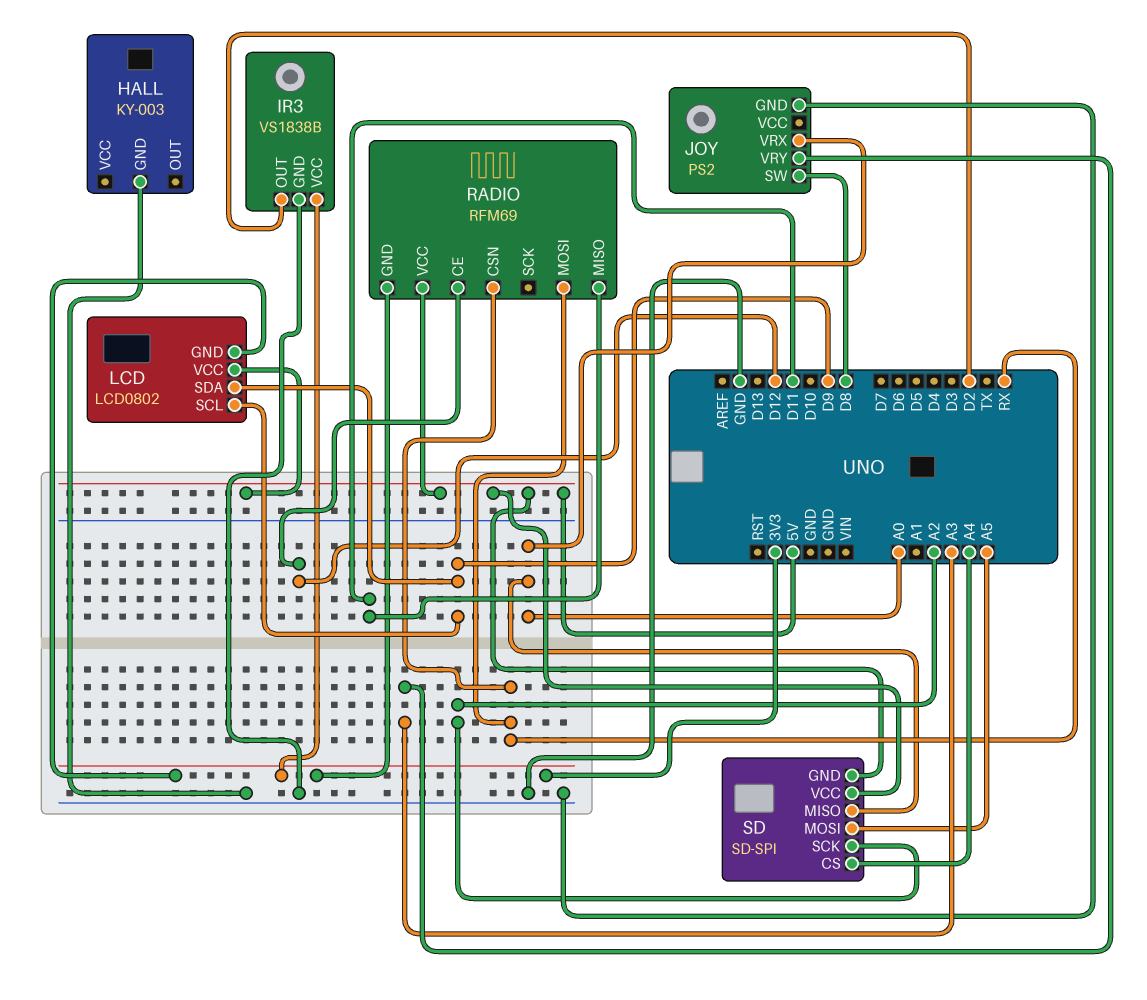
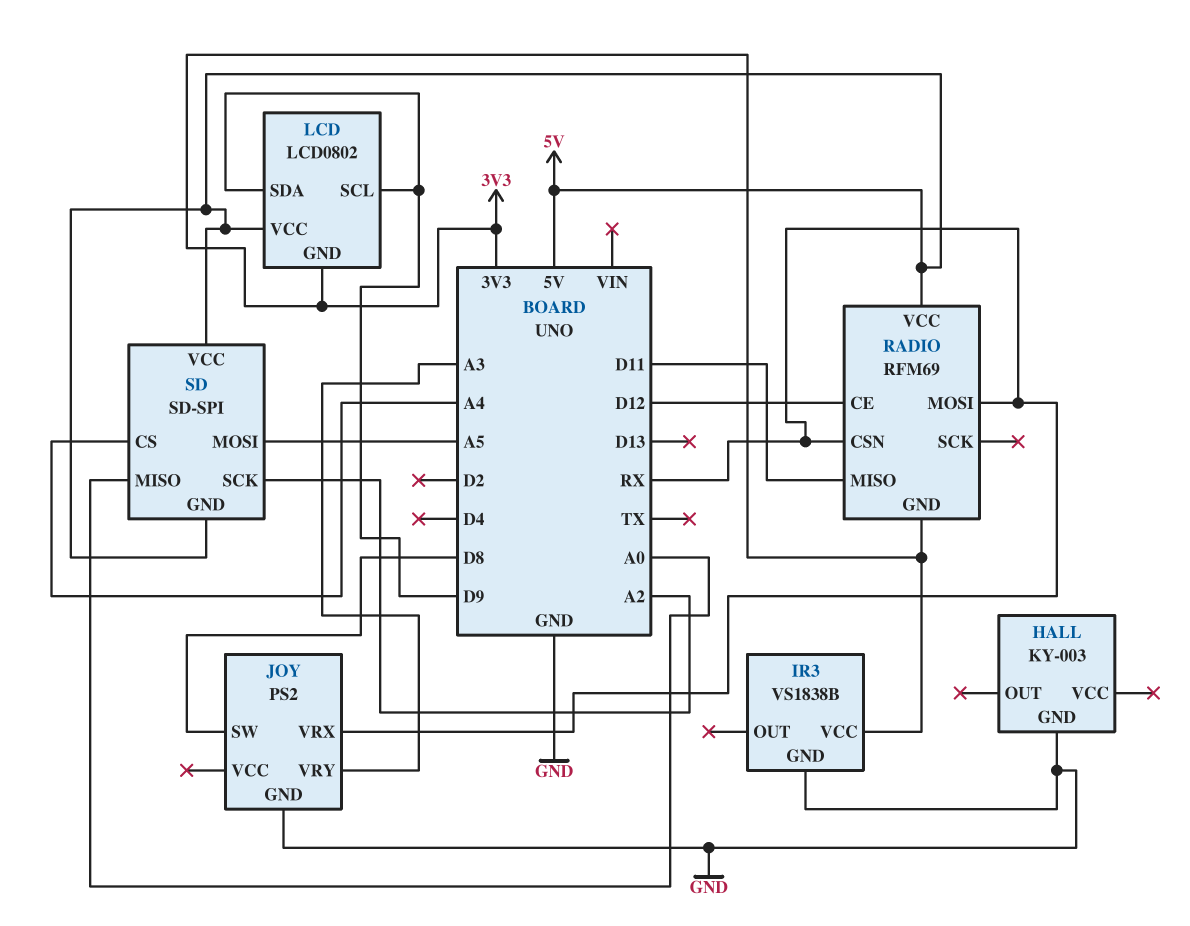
IR3 pin OUT: D2 -> none
JOY pin VRX: A0 -> RX

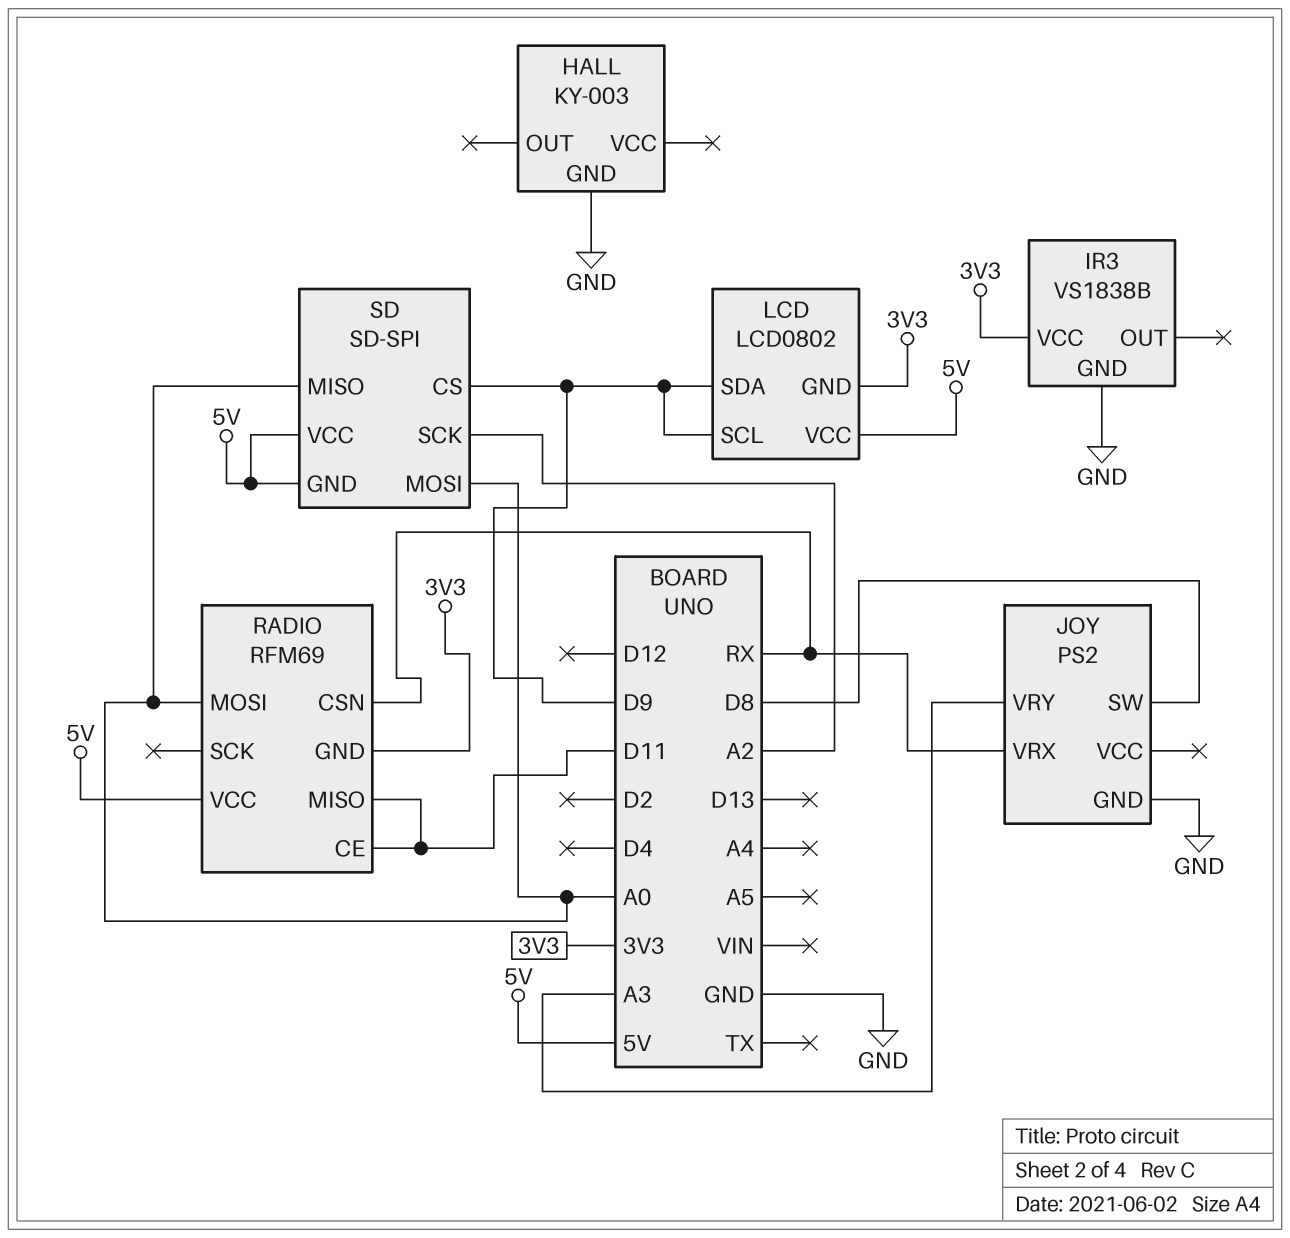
RADIO pin CE: D12 -> D11
RADIO pin MOSI: RX -> A0
SD pin CS: A4 -> D9
SD pin MOSI: A5 -> A0

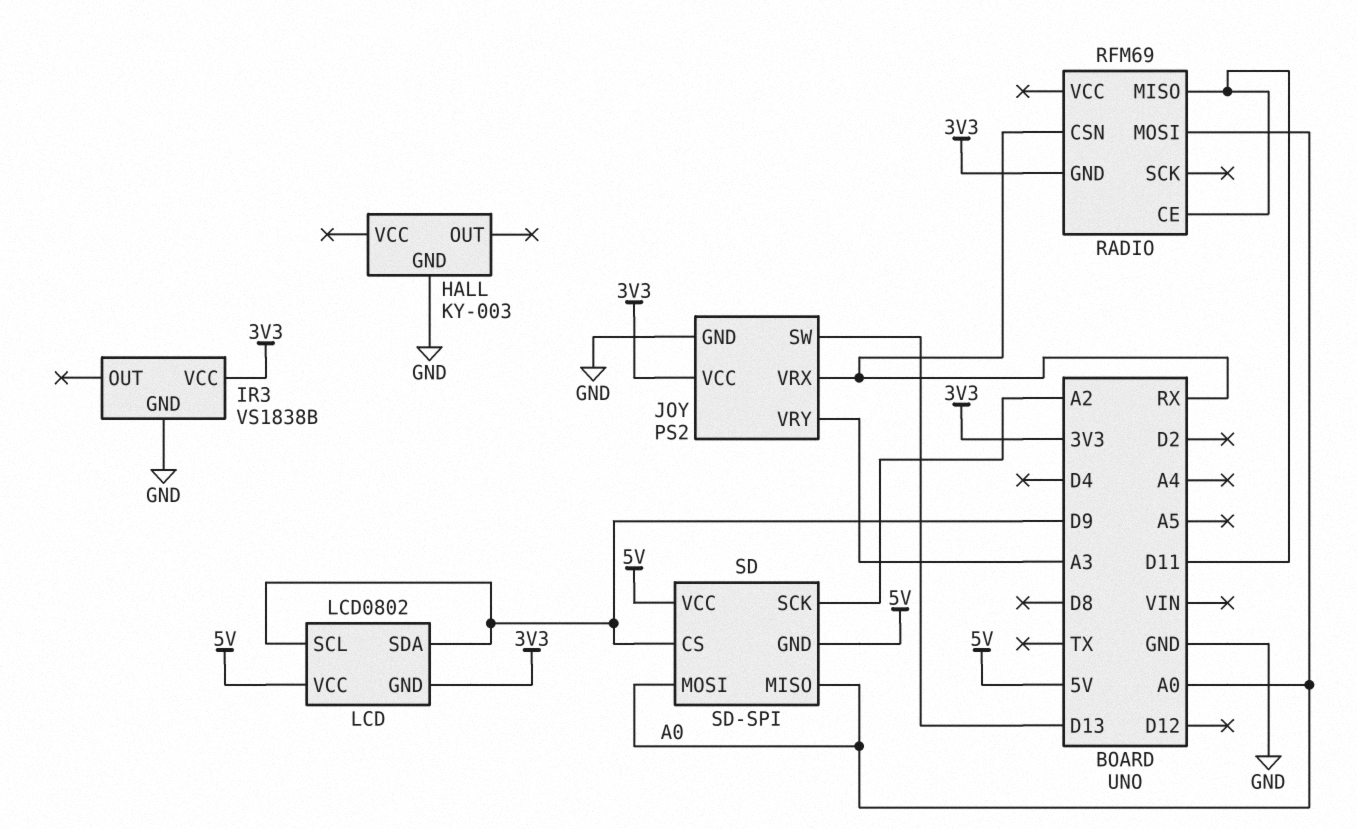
JOY pin SW: D8 -> D13
JOY pin VCC: none -> 3V3
RADIO pin VCC: 5V -> none

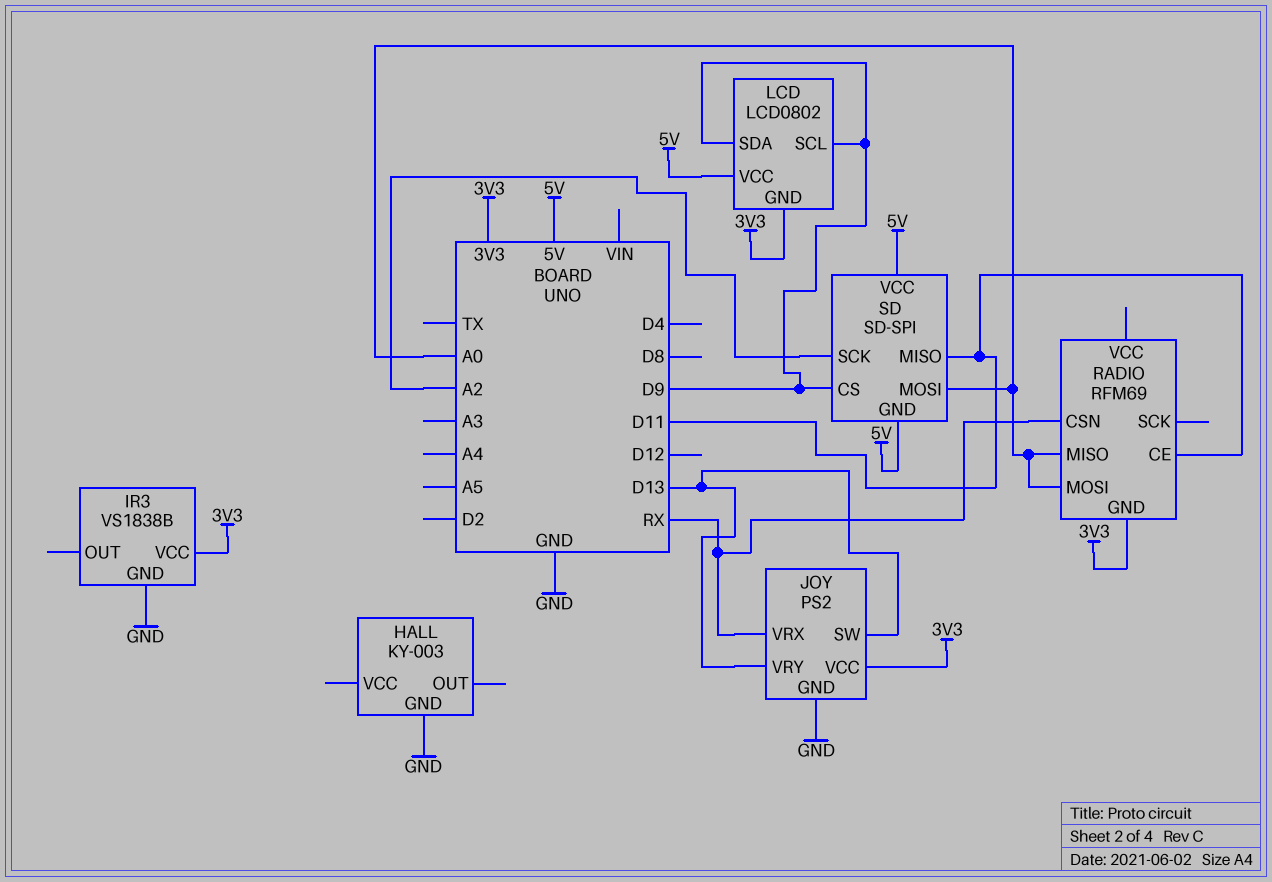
JOY pin VRY: A3 -> D13
RADIO pin MISO: D11 -> A0
SD pin MISO: A0 -> D11

